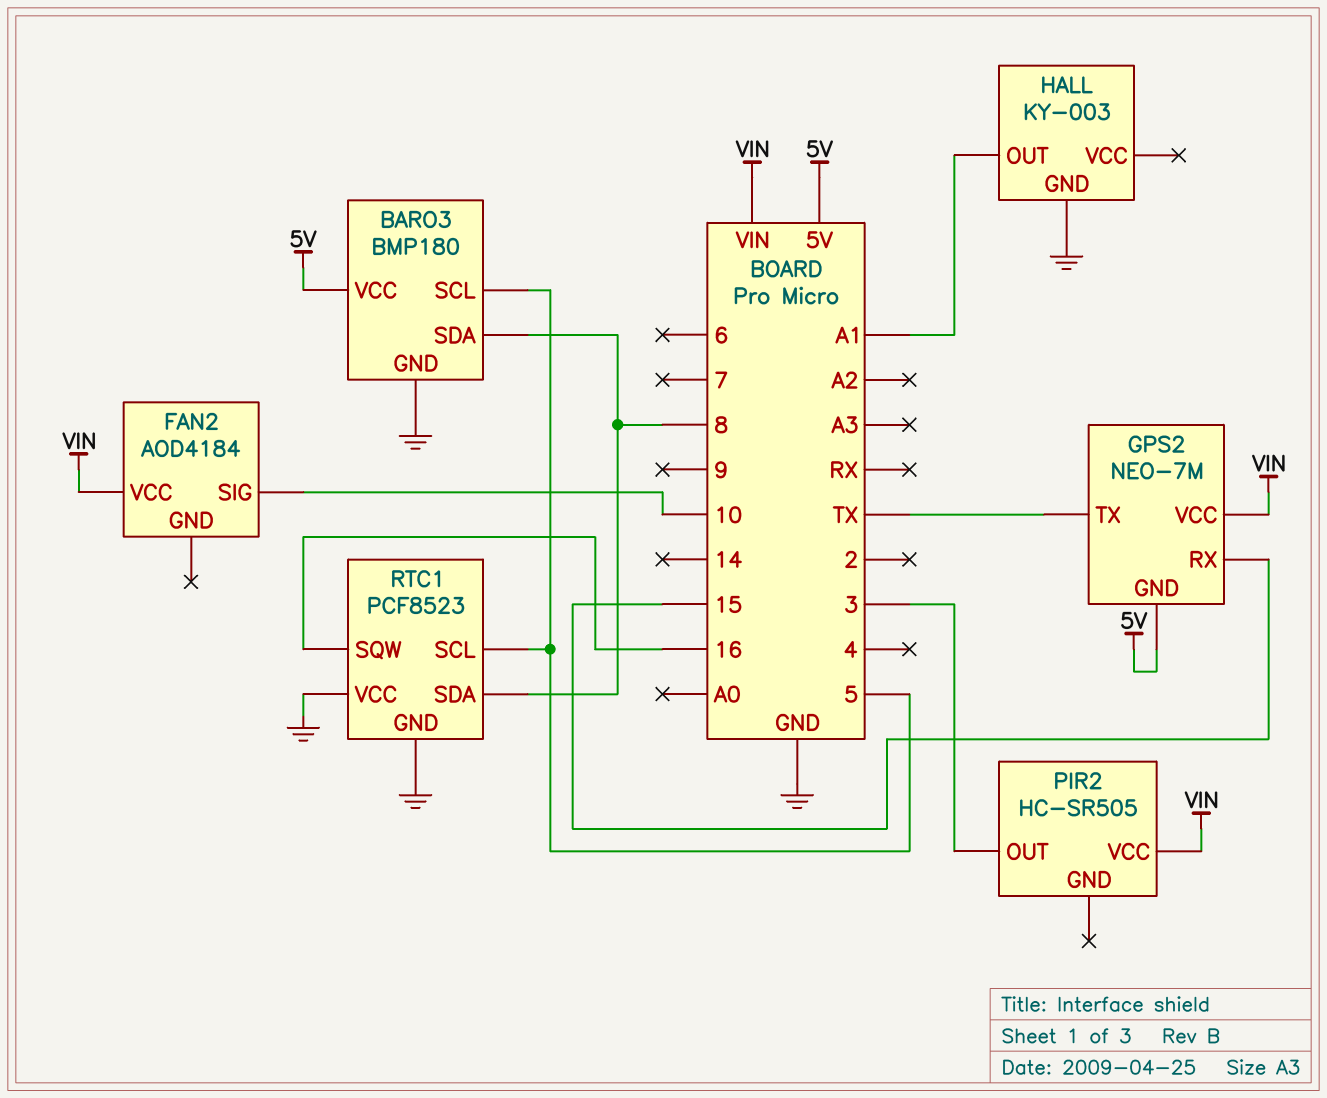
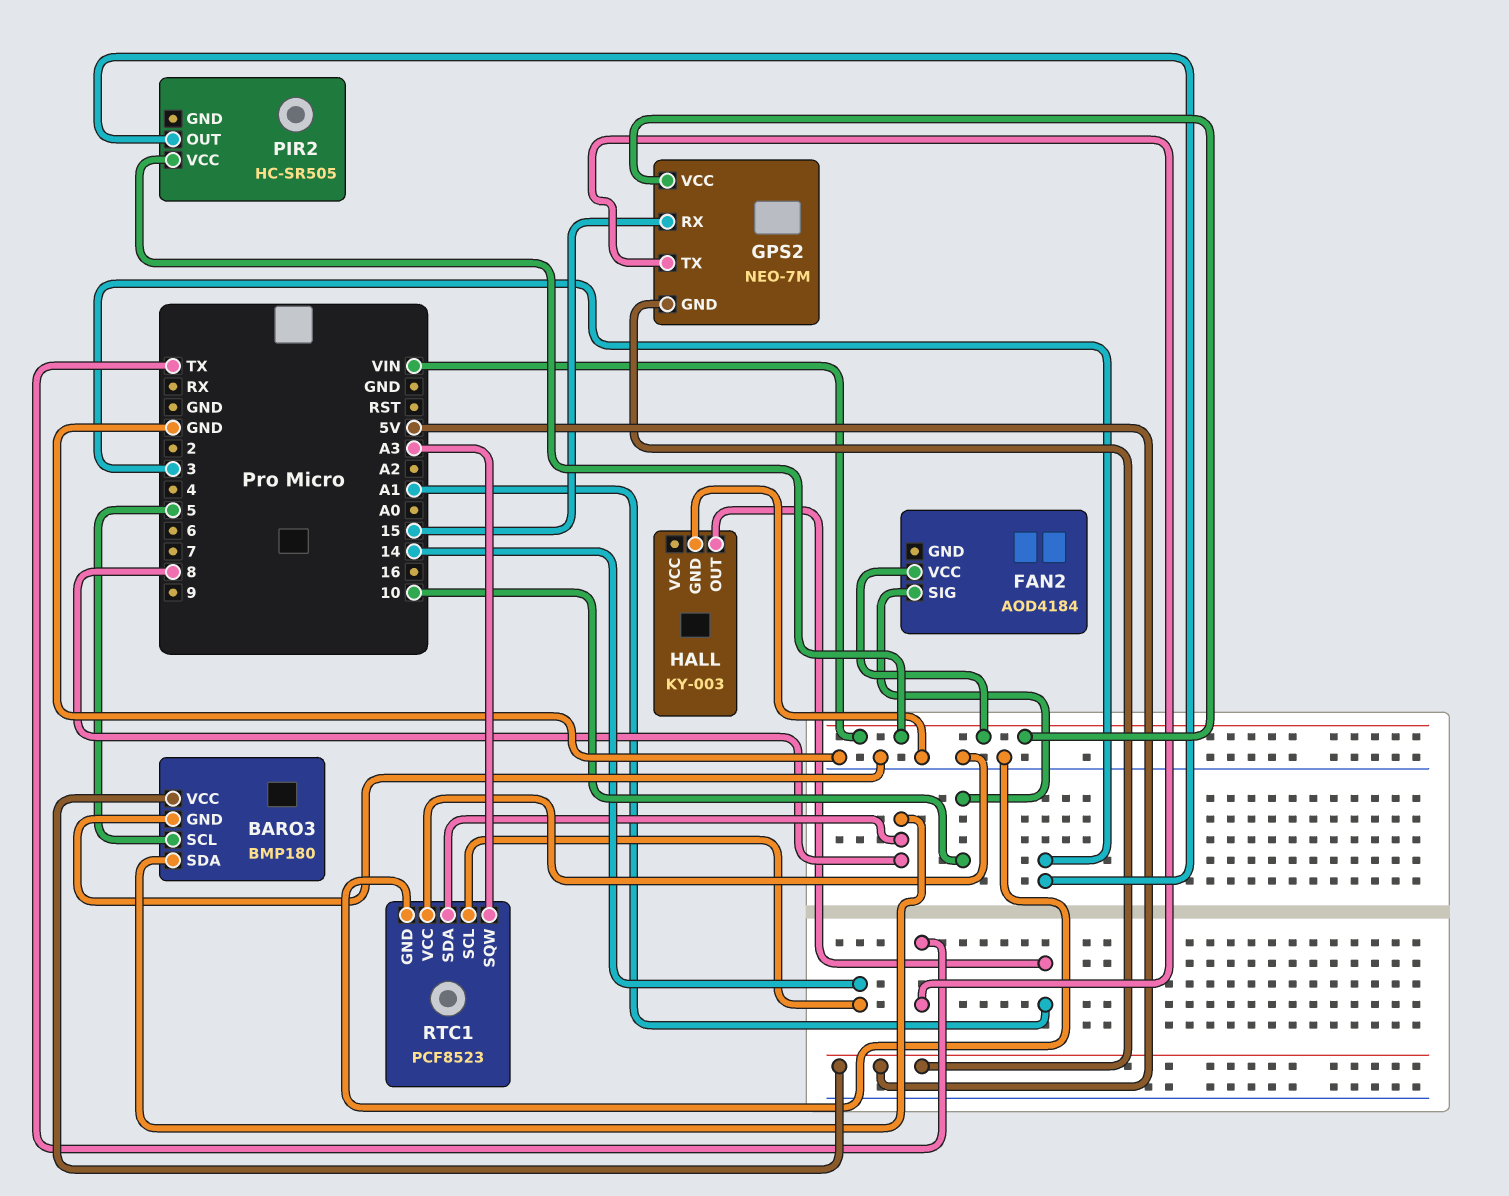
RTC1 pin SCL: 5 -> 14
RTC1 pin SQW: 16 -> A3

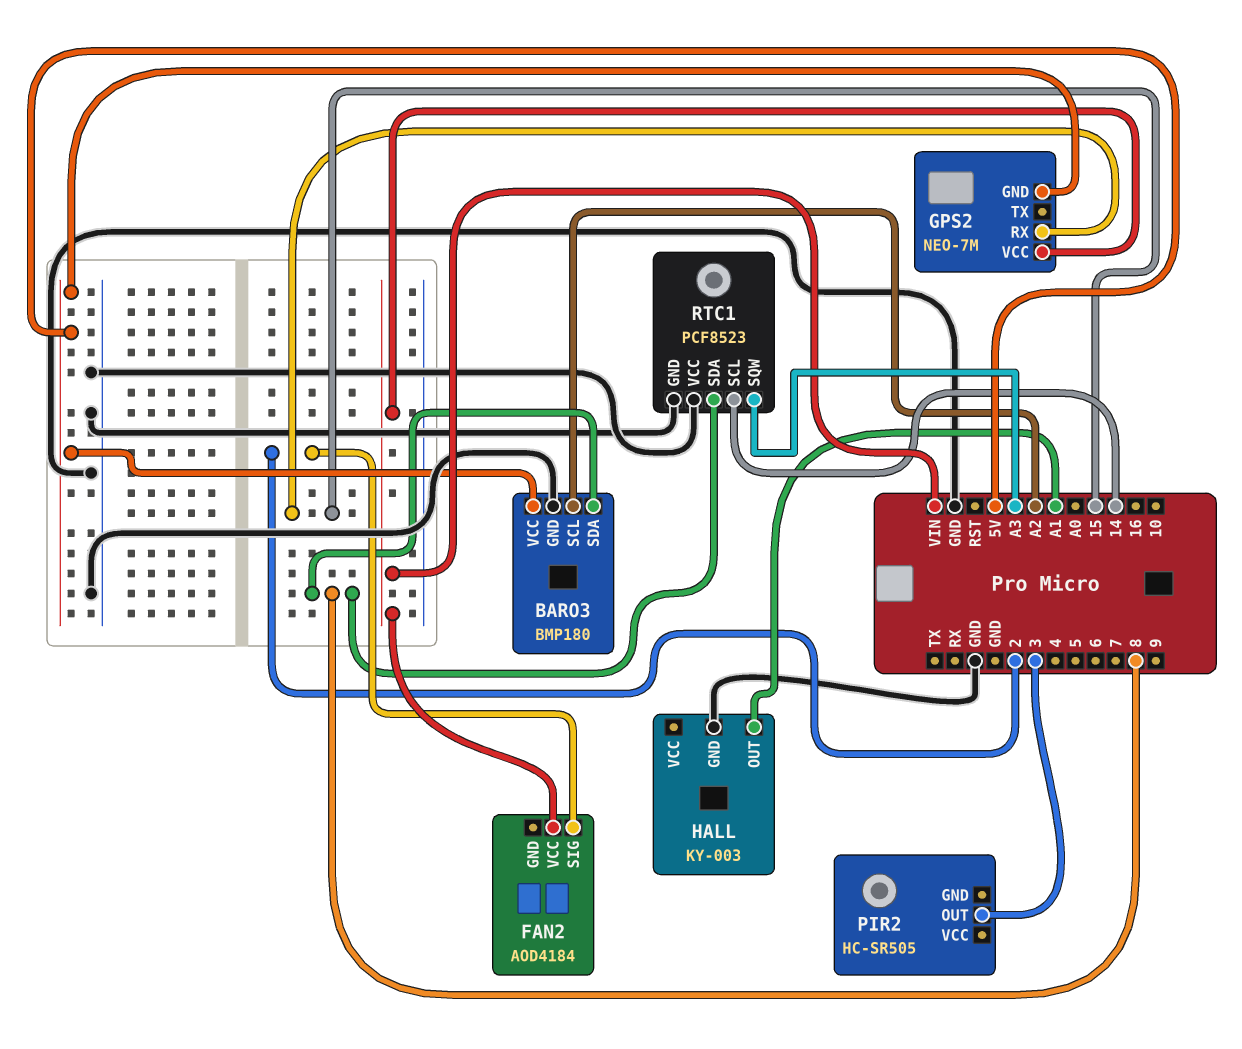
BARO3 pin SCL: 5 -> A2
FAN2 pin SIG: 10 -> 2
GPS2 pin TX: TX -> none
PIR2 pin VCC: VIN -> none

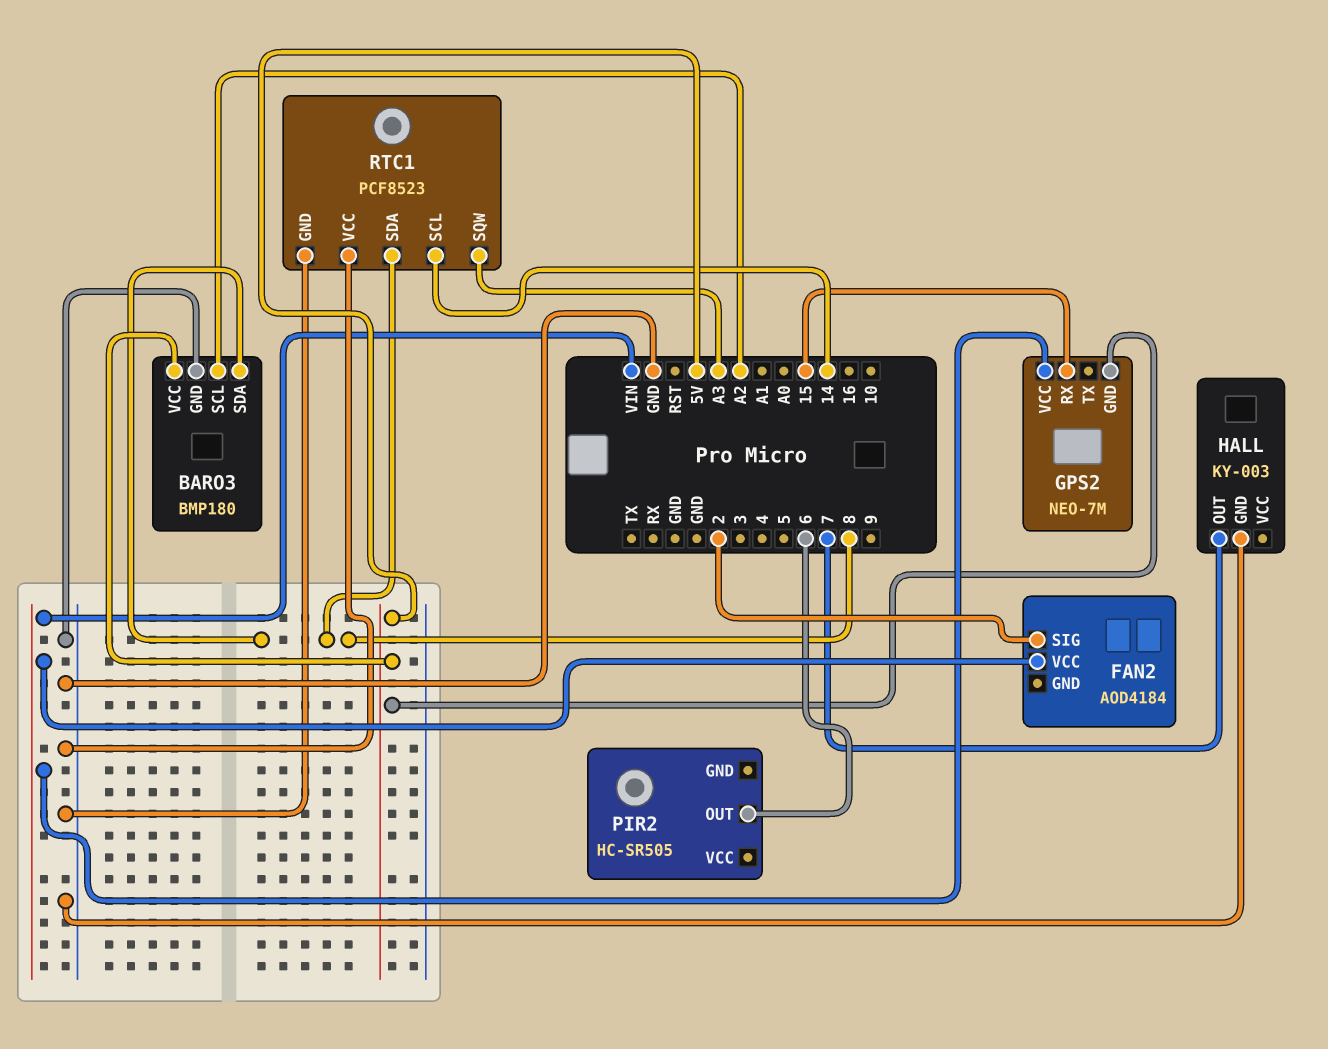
HALL pin OUT: A1 -> 7
PIR2 pin OUT: 3 -> 6

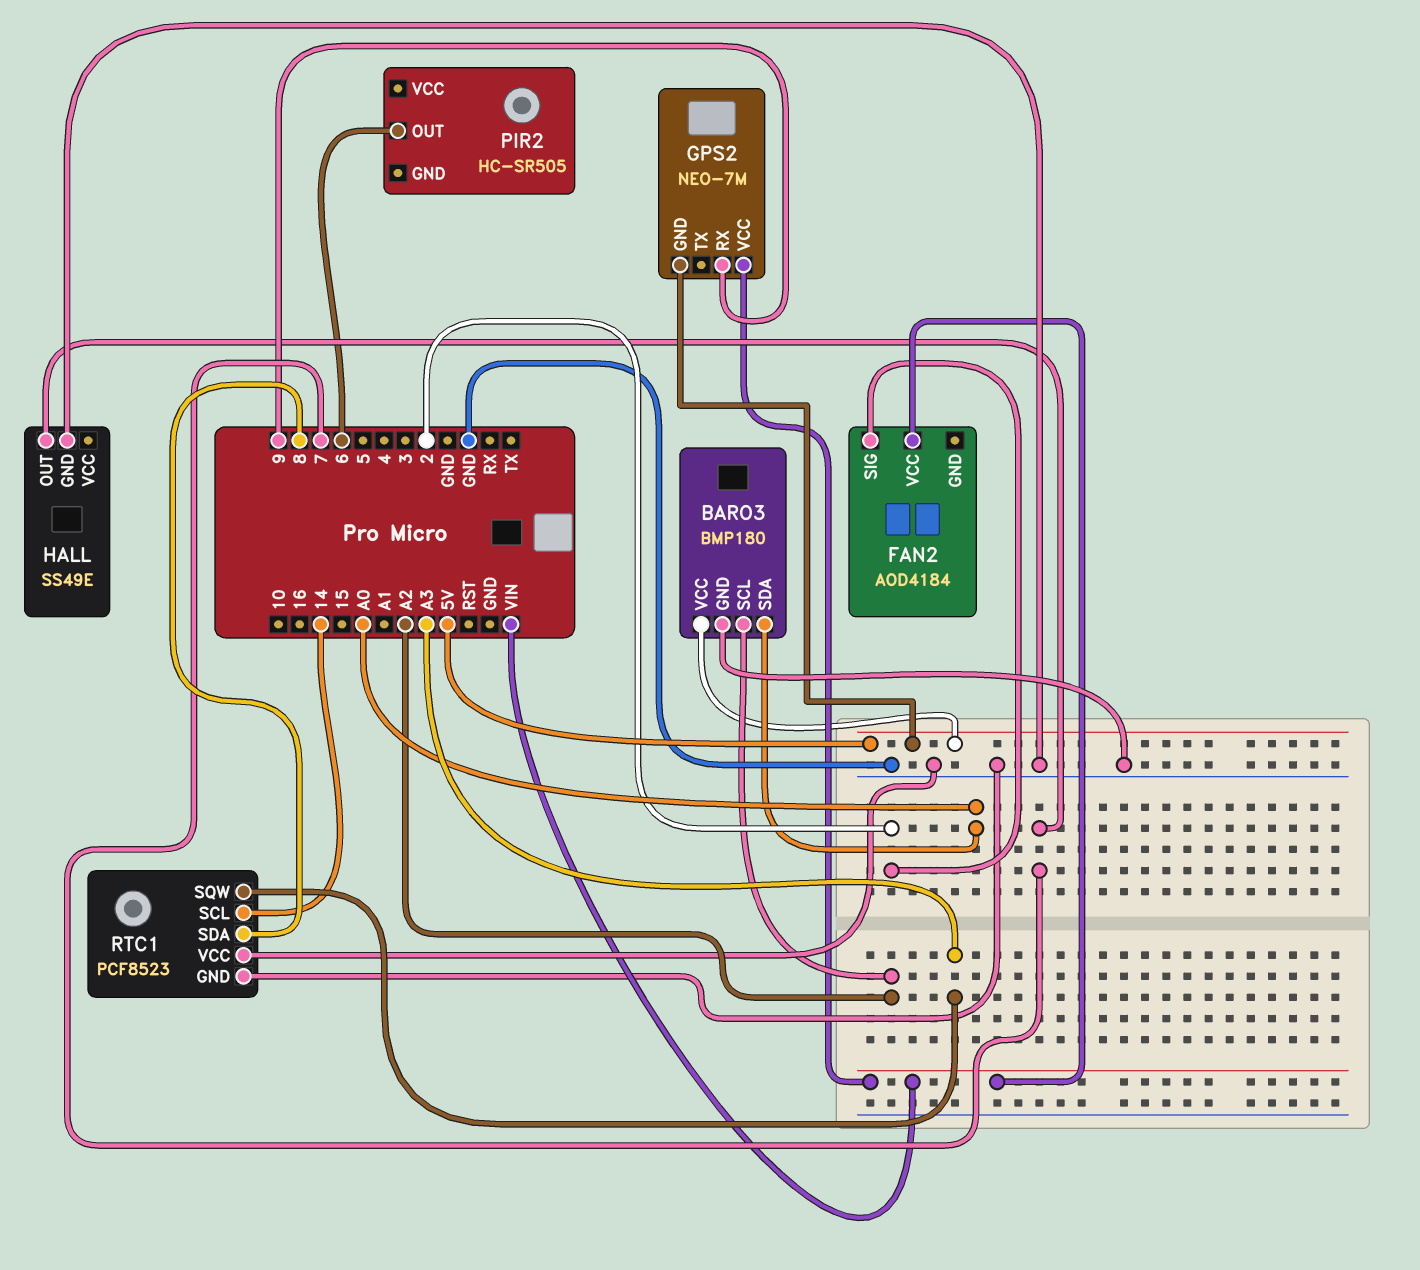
BARO3 pin SDA: 8 -> A0
GPS2 pin RX: 15 -> 9
HALL: KY-003 -> SS49E

